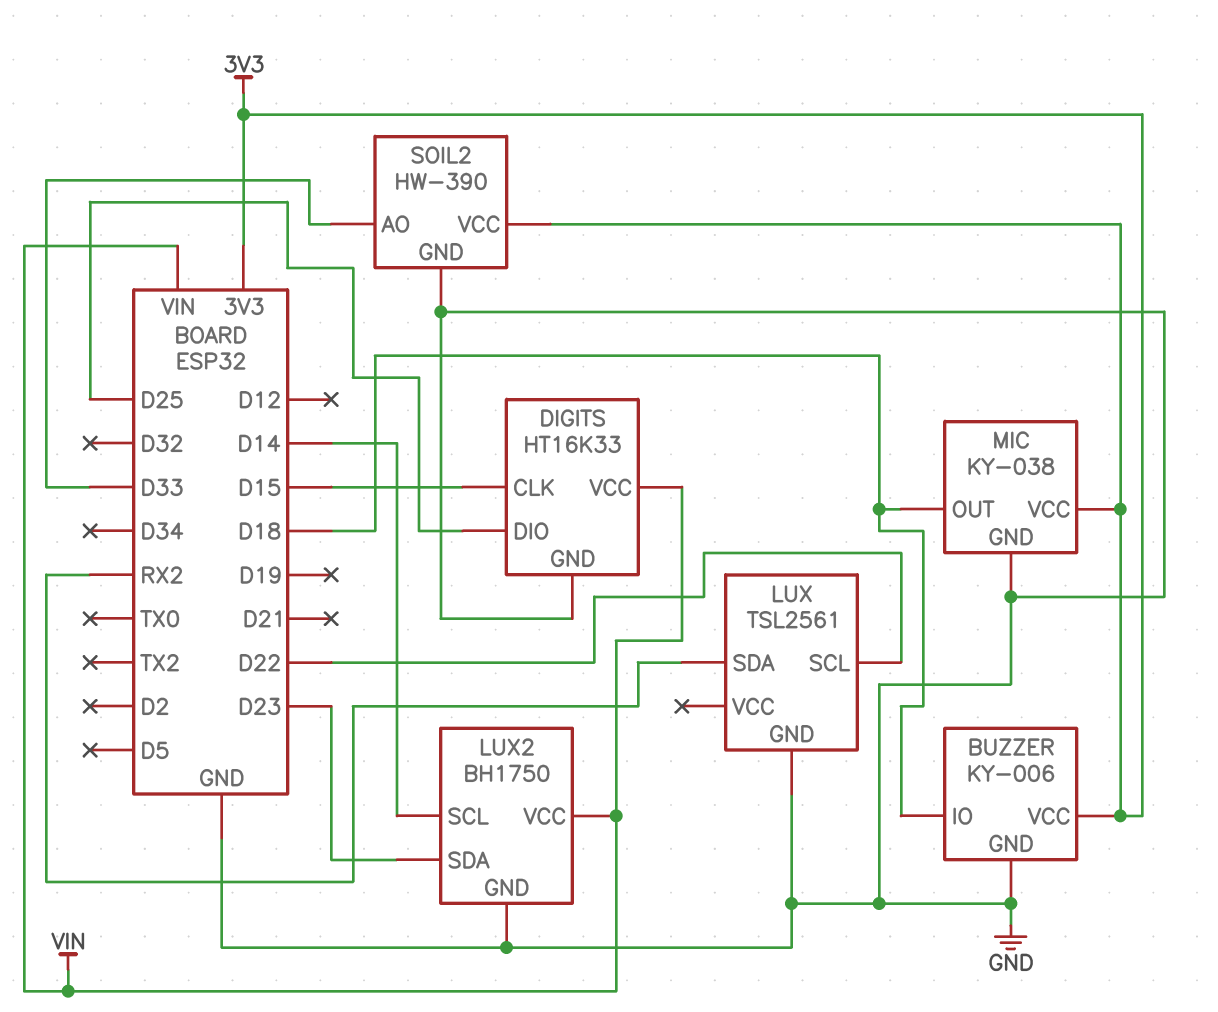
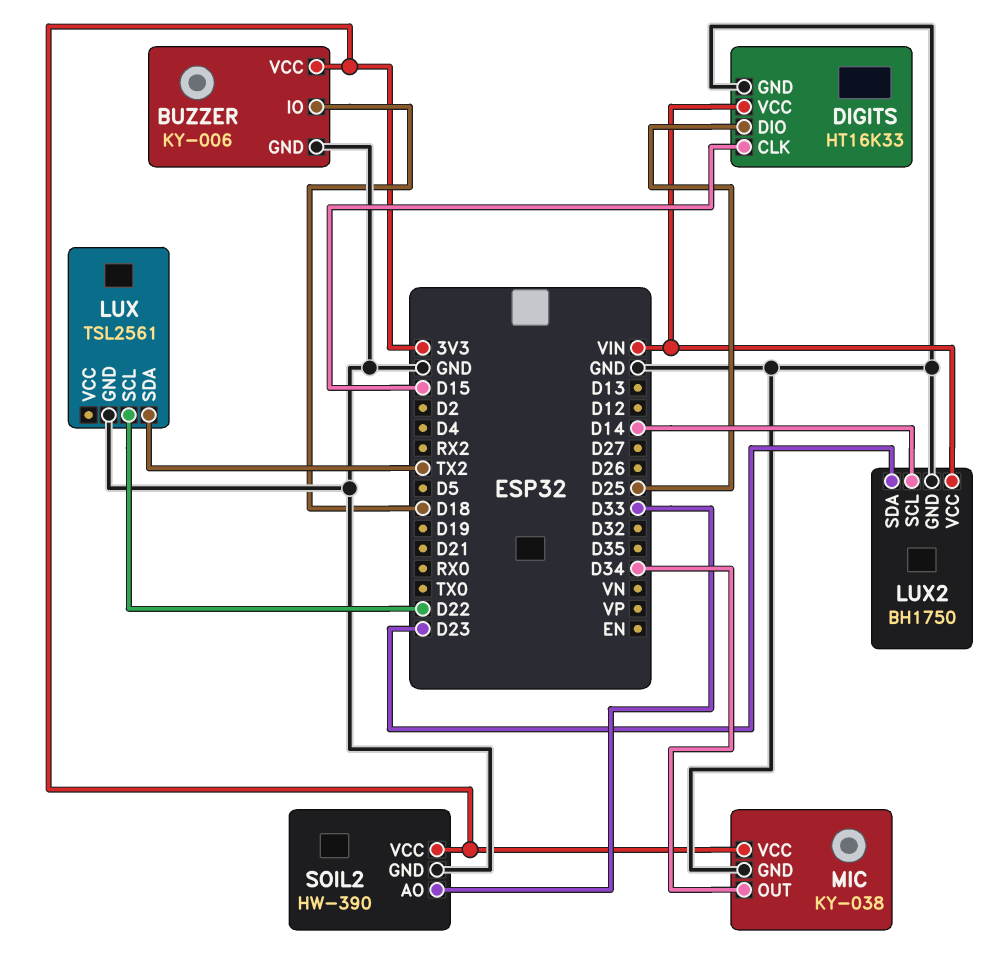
LUX pin SDA: RX2 -> TX2
MIC pin OUT: D18 -> D34

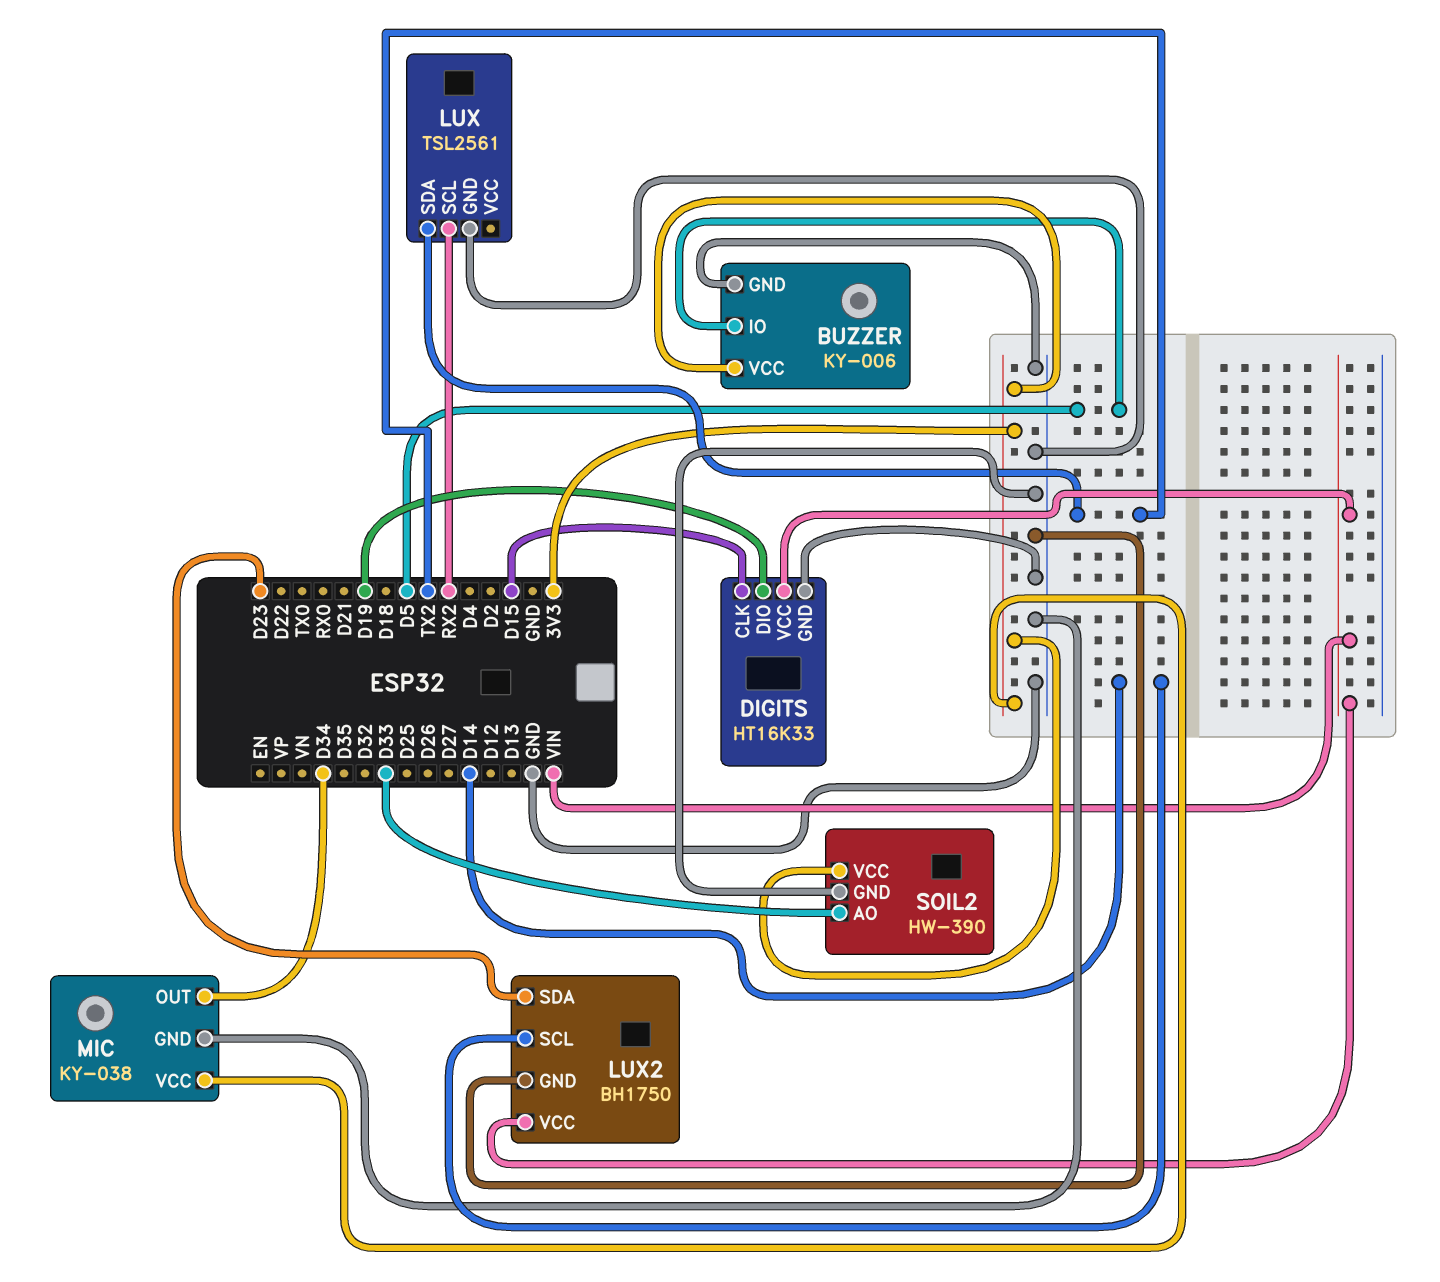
BUZZER pin IO: D18 -> D5
DIGITS pin DIO: D25 -> D19
LUX pin SCL: D22 -> RX2

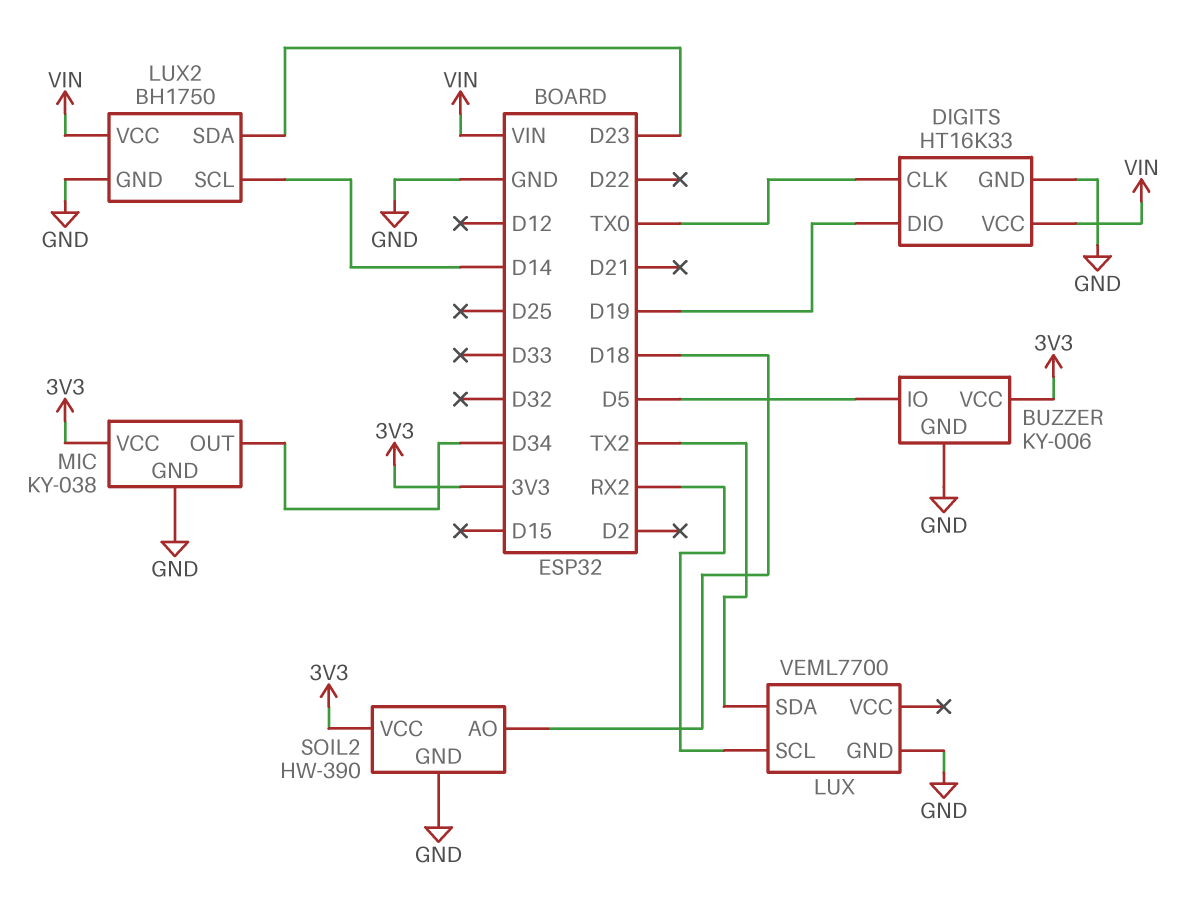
DIGITS pin CLK: D15 -> TX0
LUX: TSL2561 -> VEML7700
SOIL2 pin AO: D33 -> D18

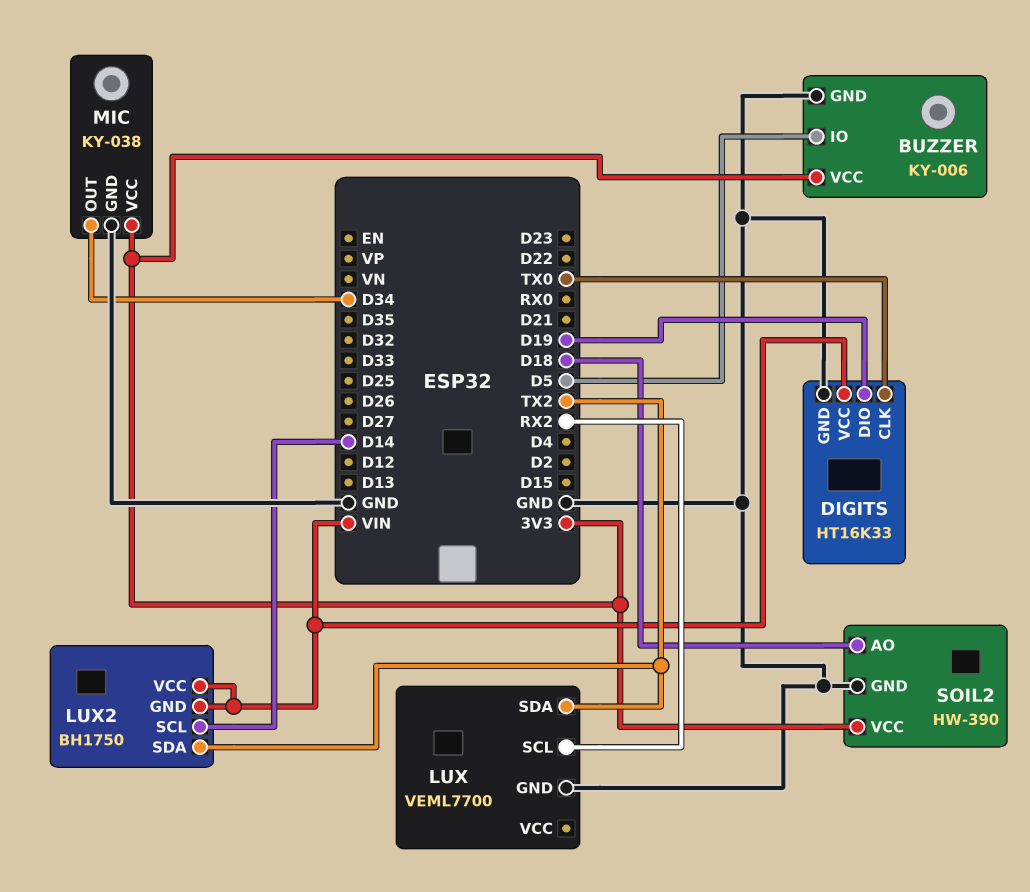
LUX2 pin GND: GND -> VIN
LUX2 pin SDA: D23 -> TX2

